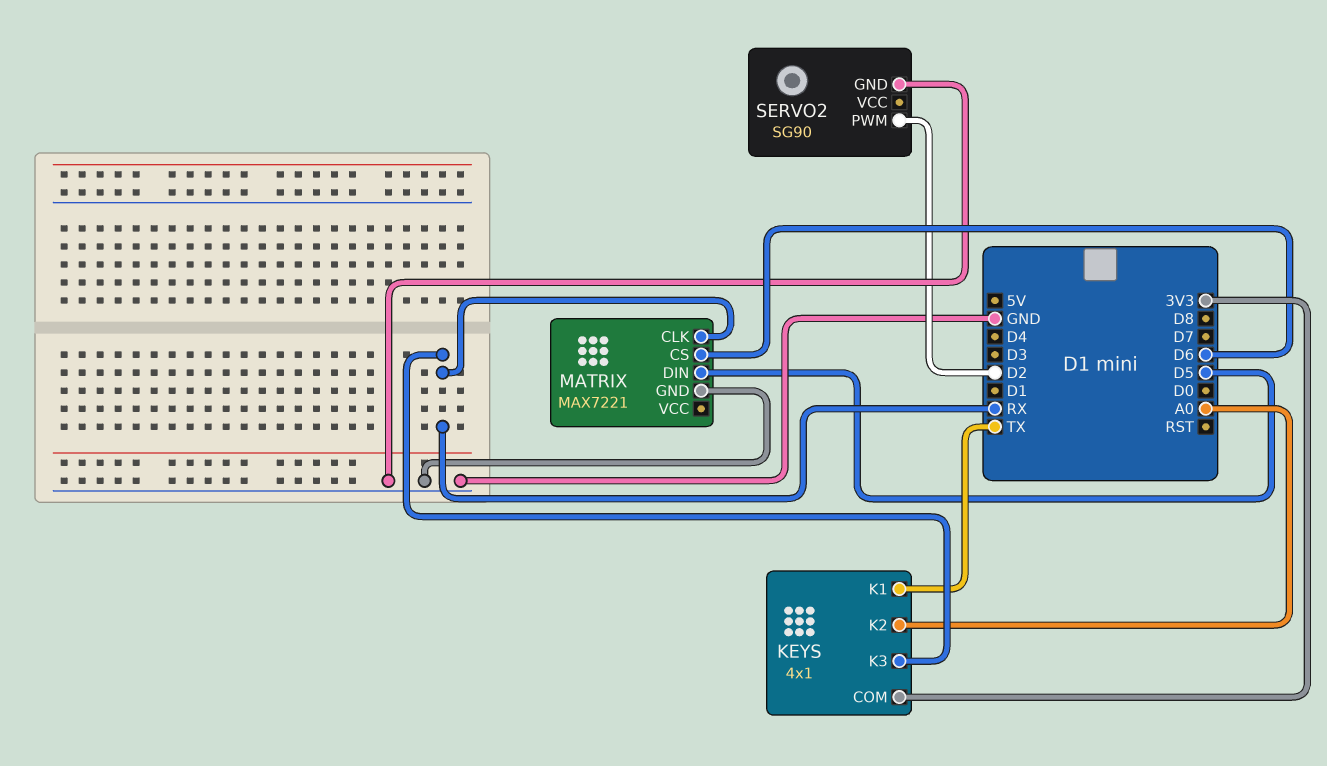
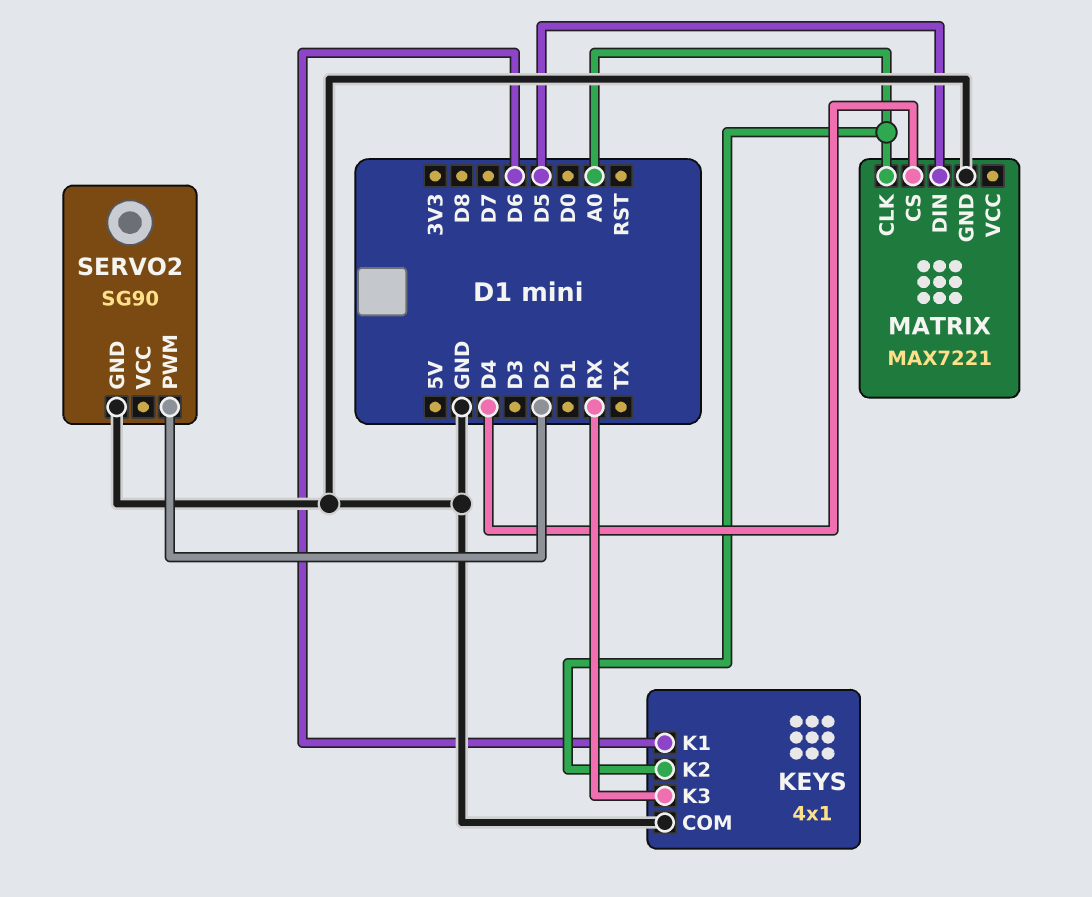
KEYS pin COM: 3V3 -> GND
KEYS pin K1: TX -> D6
MATRIX pin CLK: RX -> A0
MATRIX pin CS: D6 -> D4

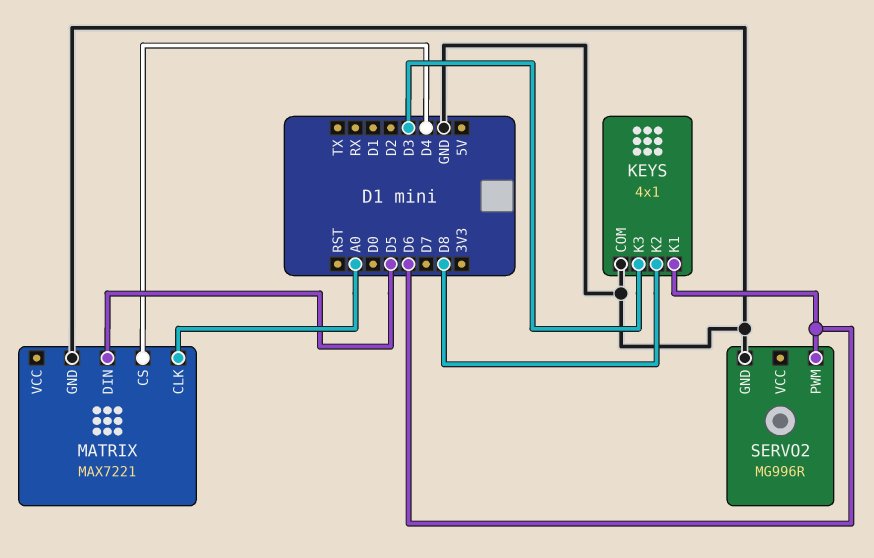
KEYS pin K2: A0 -> D8
KEYS pin K3: RX -> D3
SERVO2: SG90 -> MG996R
SERVO2 pin PWM: D2 -> D6

